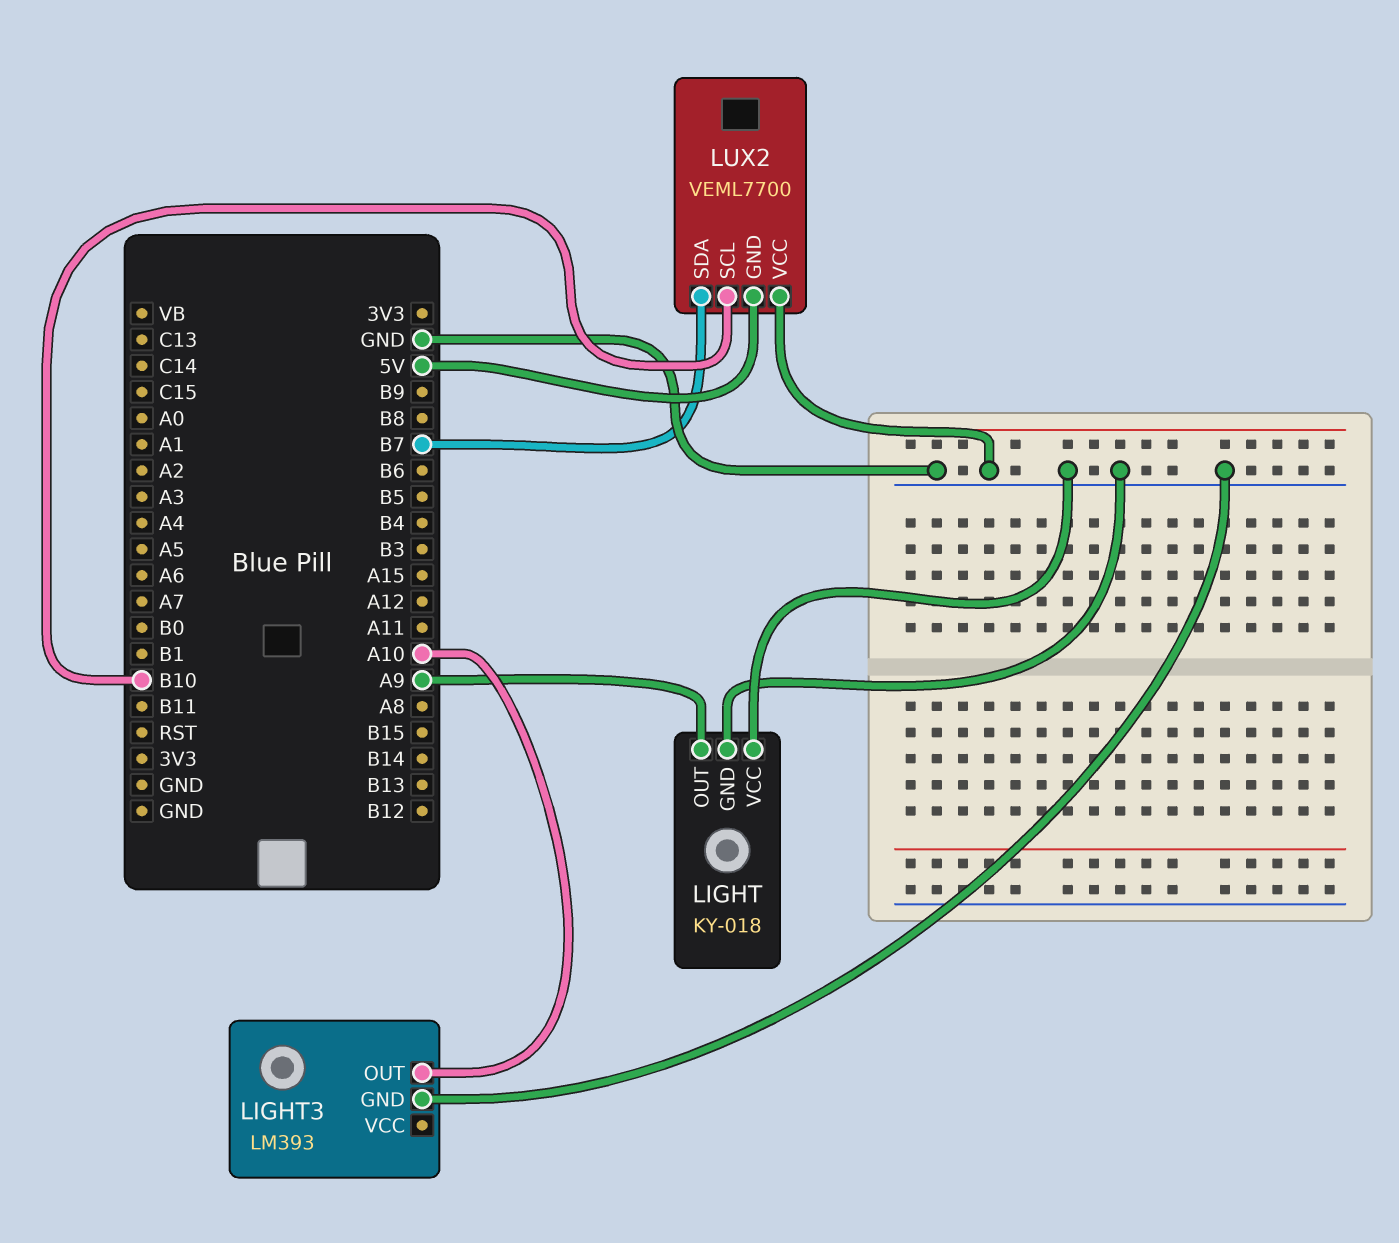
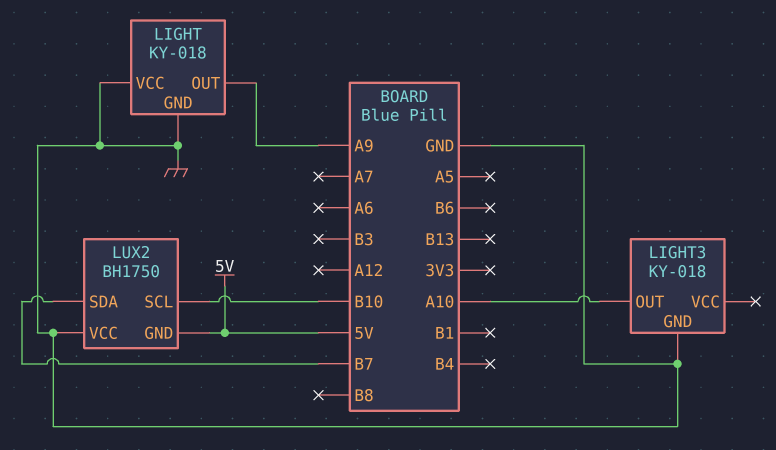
LIGHT3: LM393 -> KY-018
LUX2: VEML7700 -> BH1750

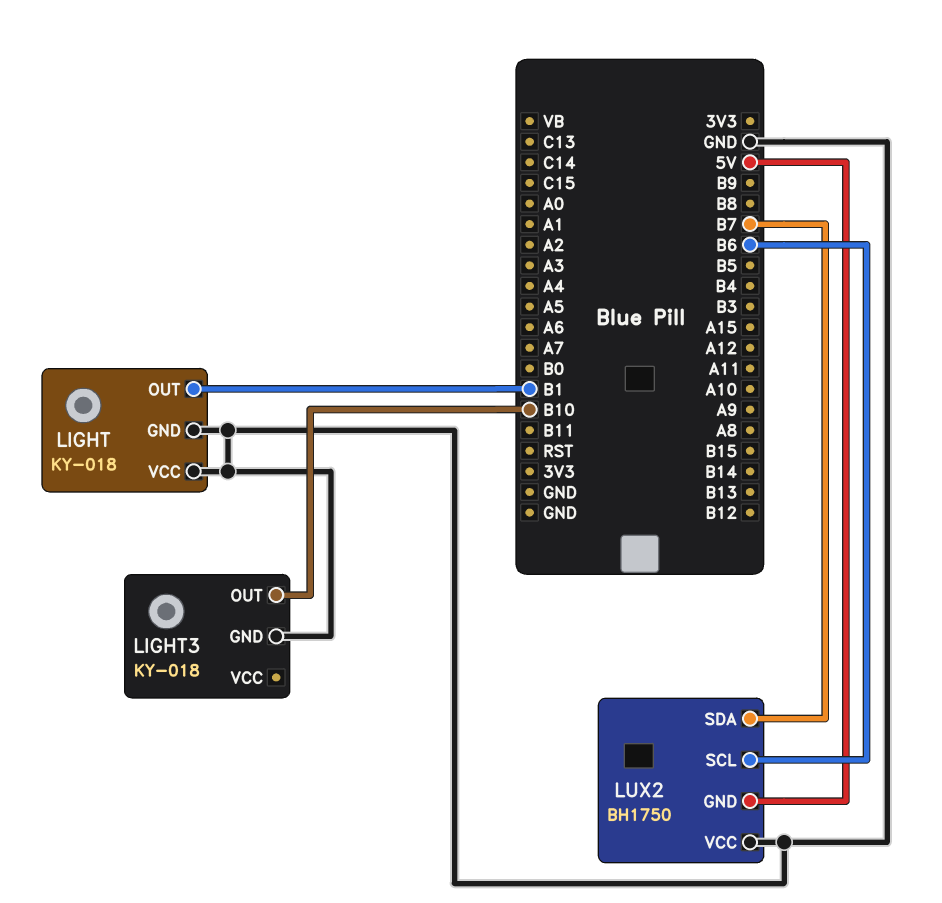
LIGHT pin OUT: A9 -> B1
LIGHT3 pin OUT: A10 -> B10
LUX2 pin SCL: B10 -> B6

